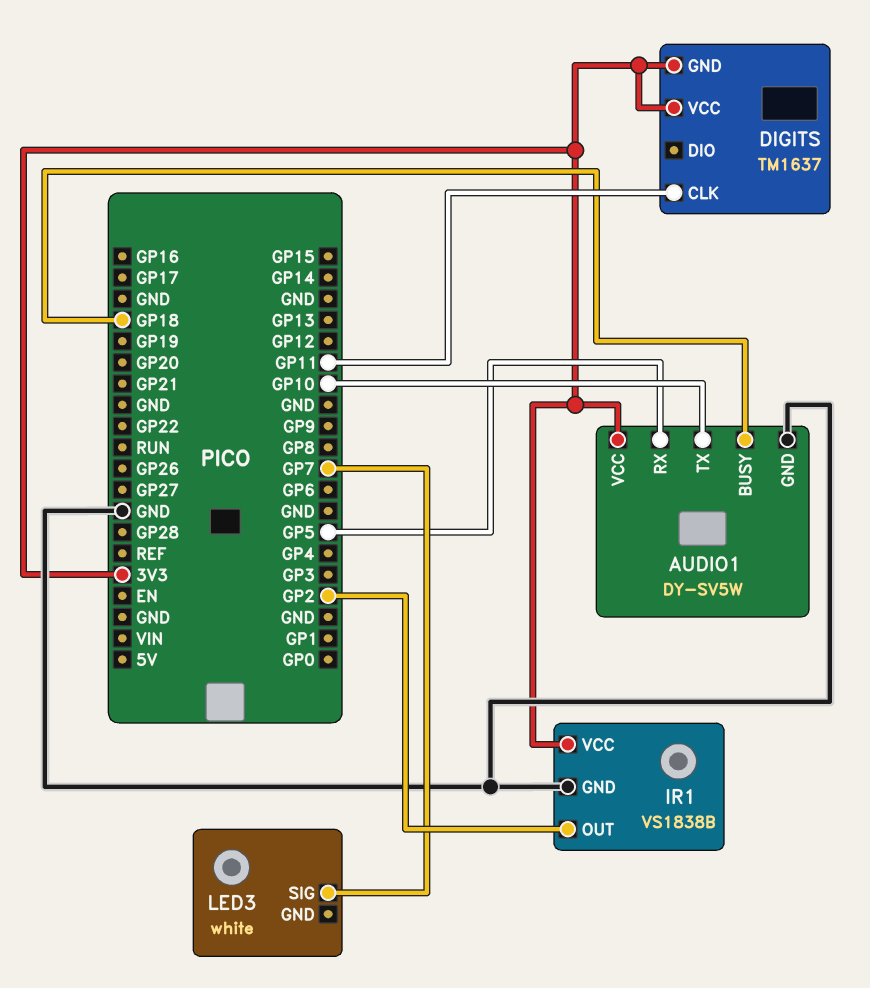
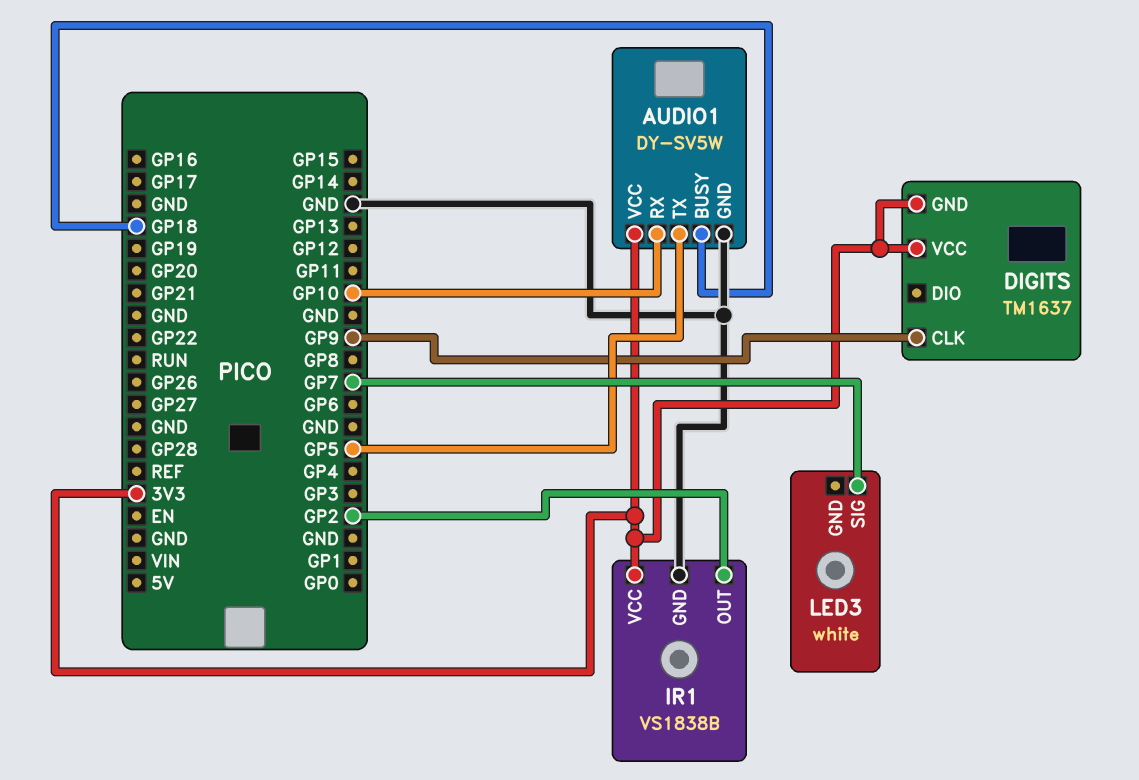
AUDIO1 pin RX: GP5 -> GP10
AUDIO1 pin TX: GP10 -> GP5
DIGITS pin CLK: GP11 -> GP9

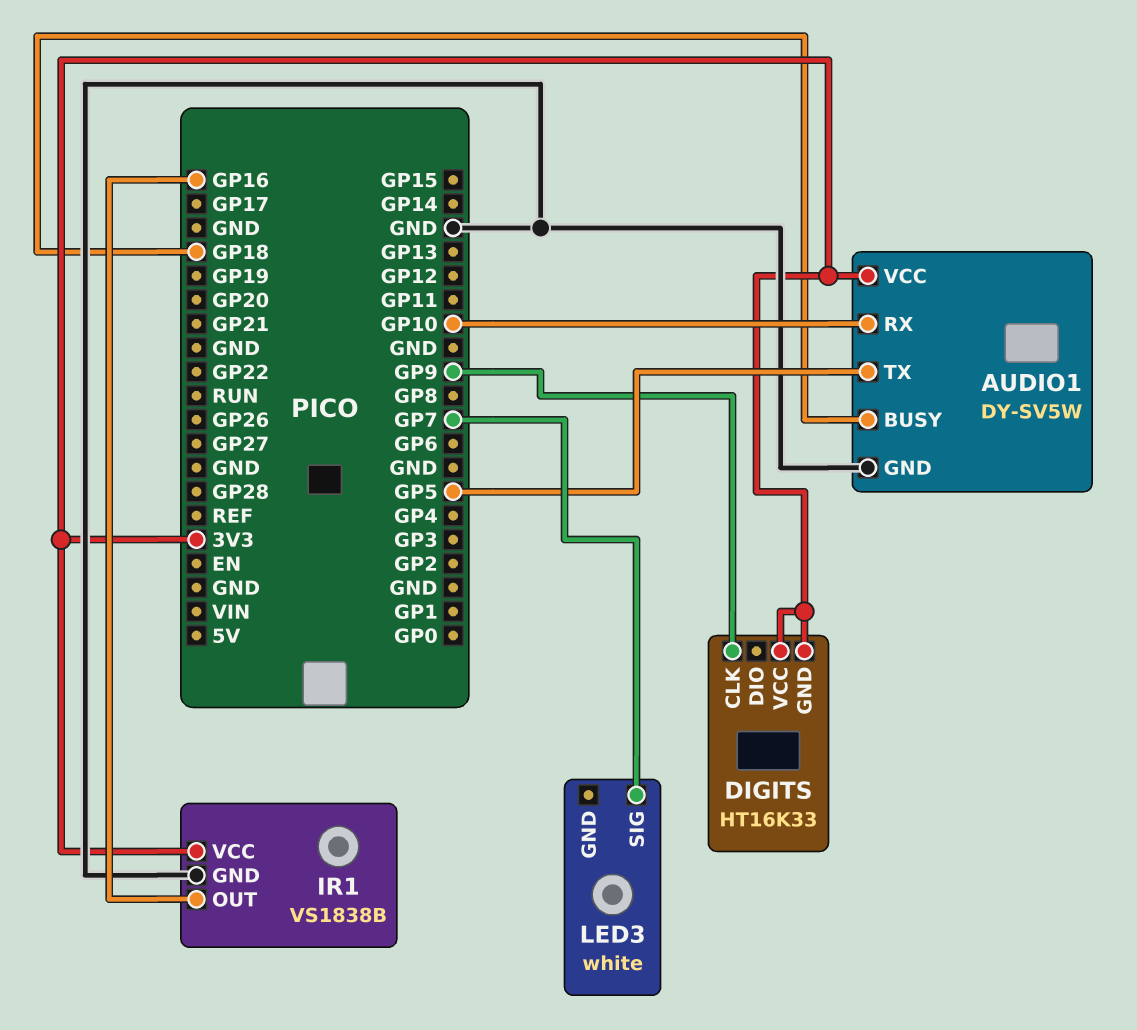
DIGITS: TM1637 -> HT16K33
IR1 pin OUT: GP2 -> GP16

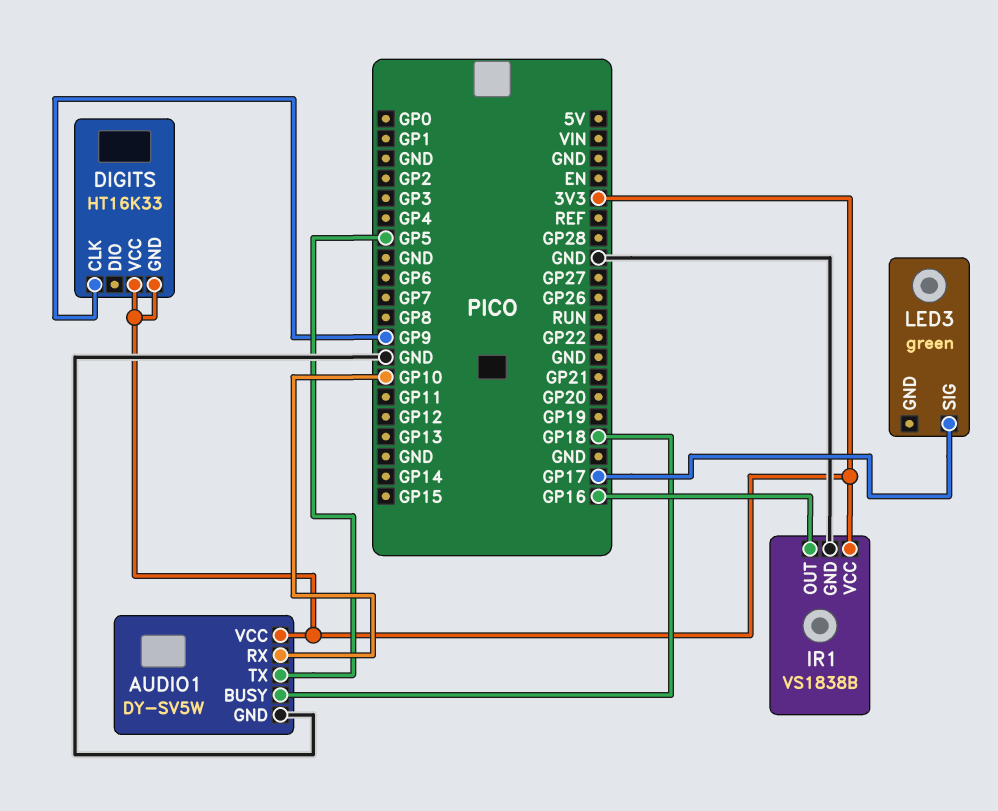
LED3: white -> green
LED3 pin SIG: GP7 -> GP17

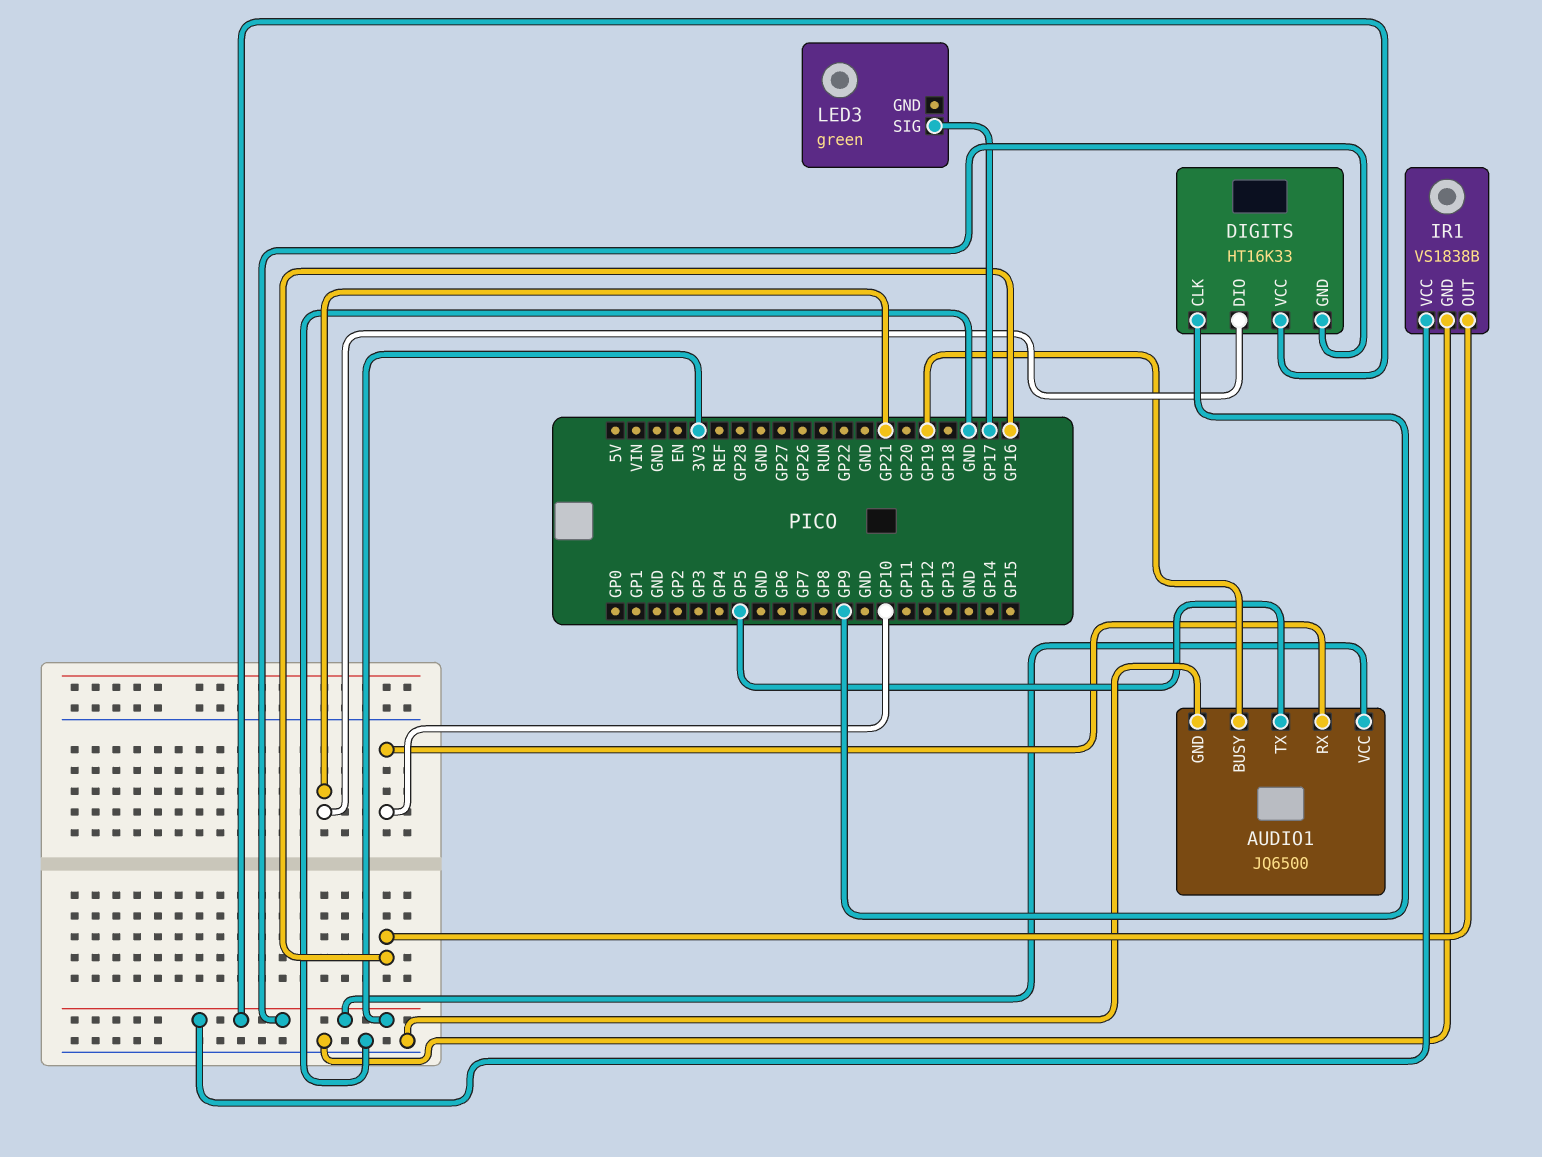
AUDIO1: DY-SV5W -> JQ6500
AUDIO1 pin BUSY: GP18 -> GP19
DIGITS pin DIO: none -> GP21

